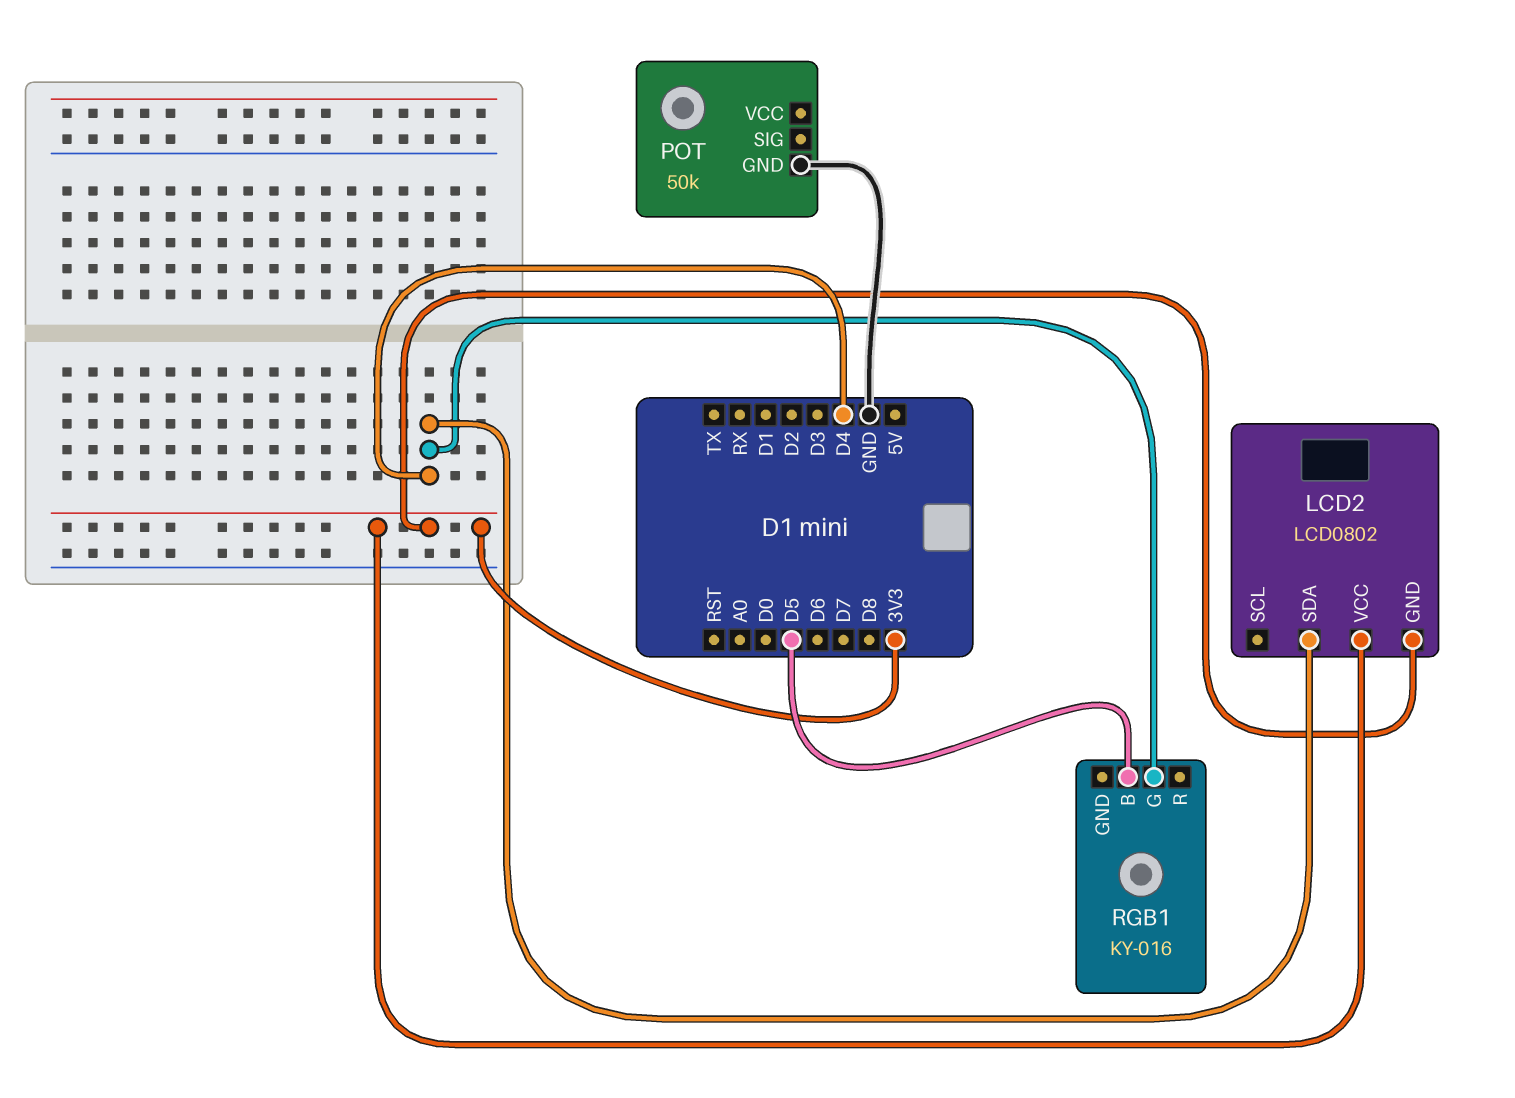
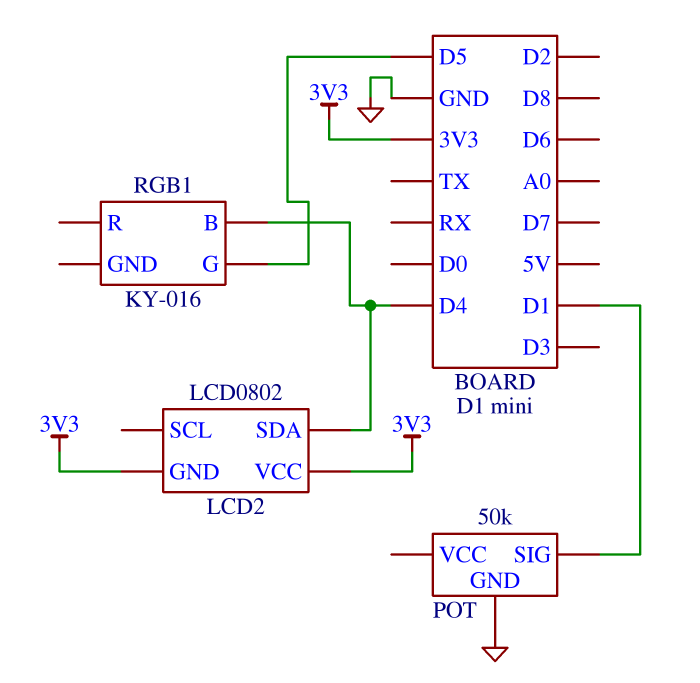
POT pin SIG: none -> D1
RGB1 pin B: D5 -> D4
RGB1 pin G: D4 -> D5

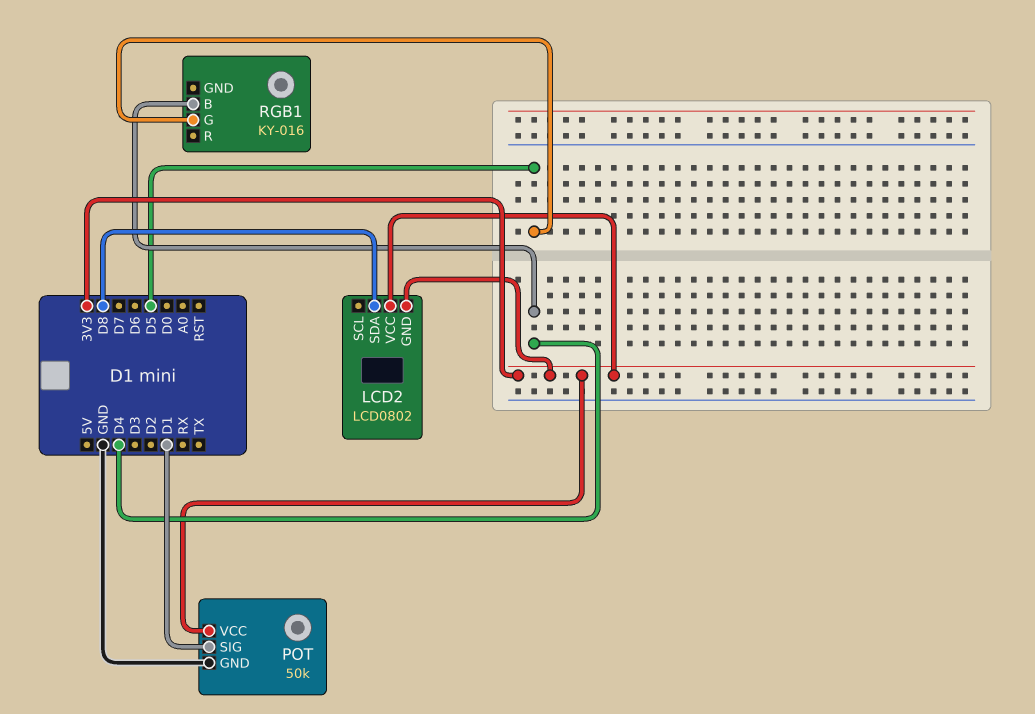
LCD2 pin SDA: D4 -> D8
POT pin VCC: none -> 3V3

